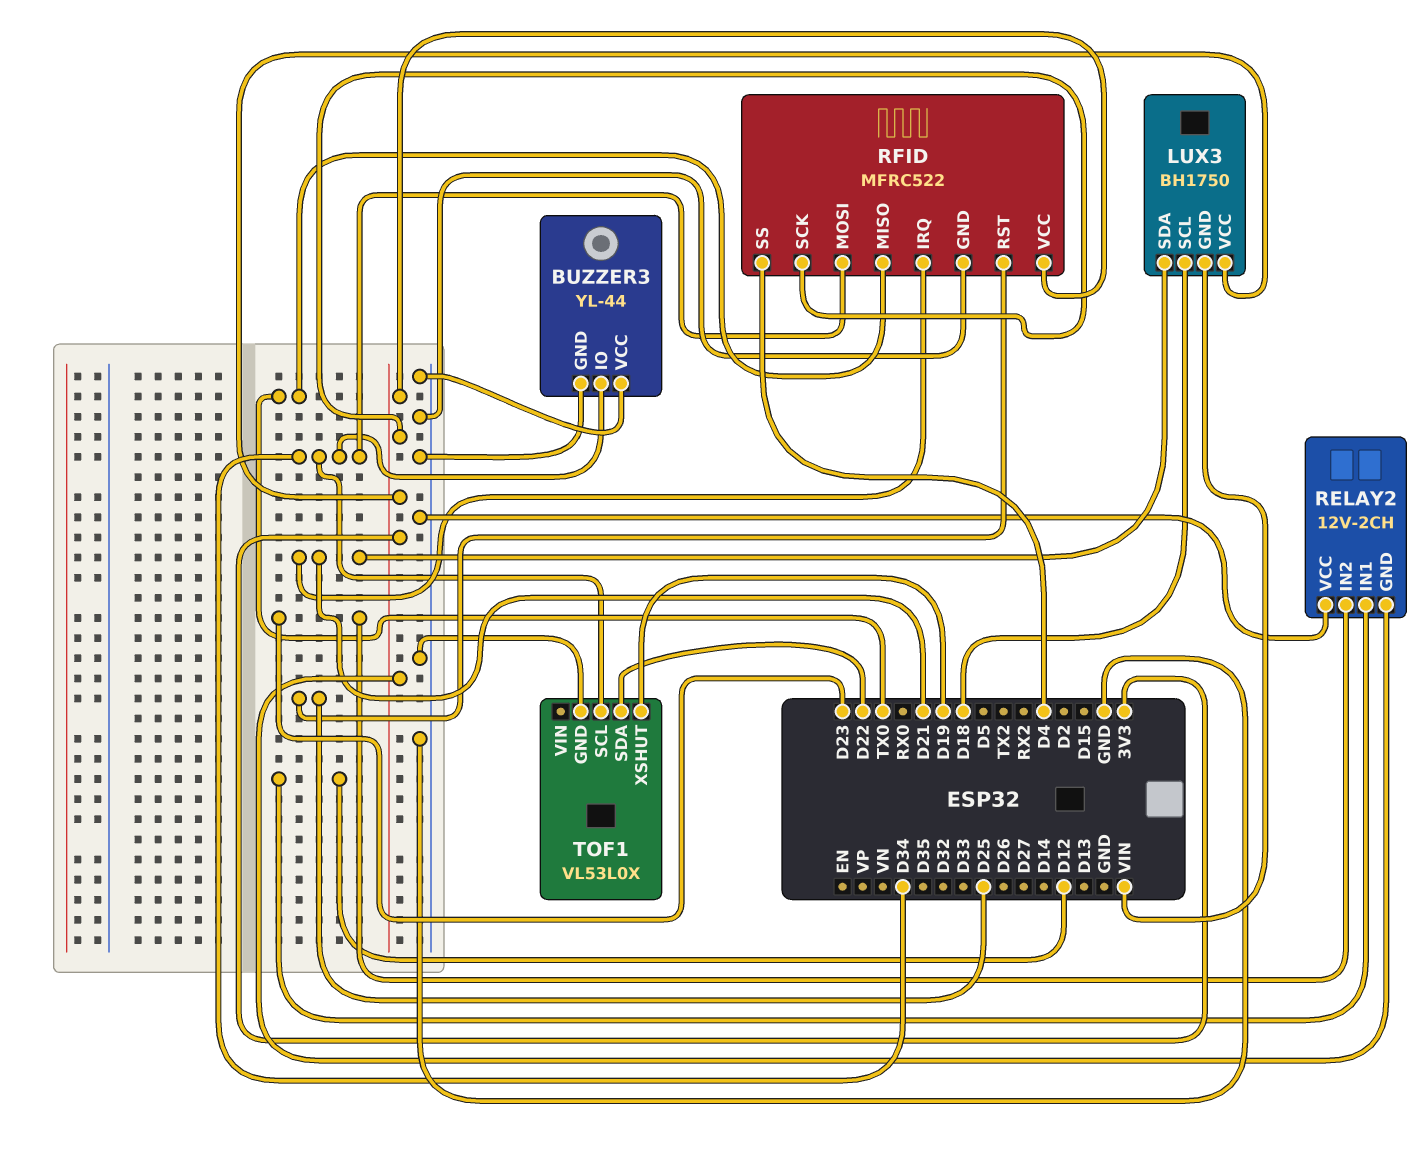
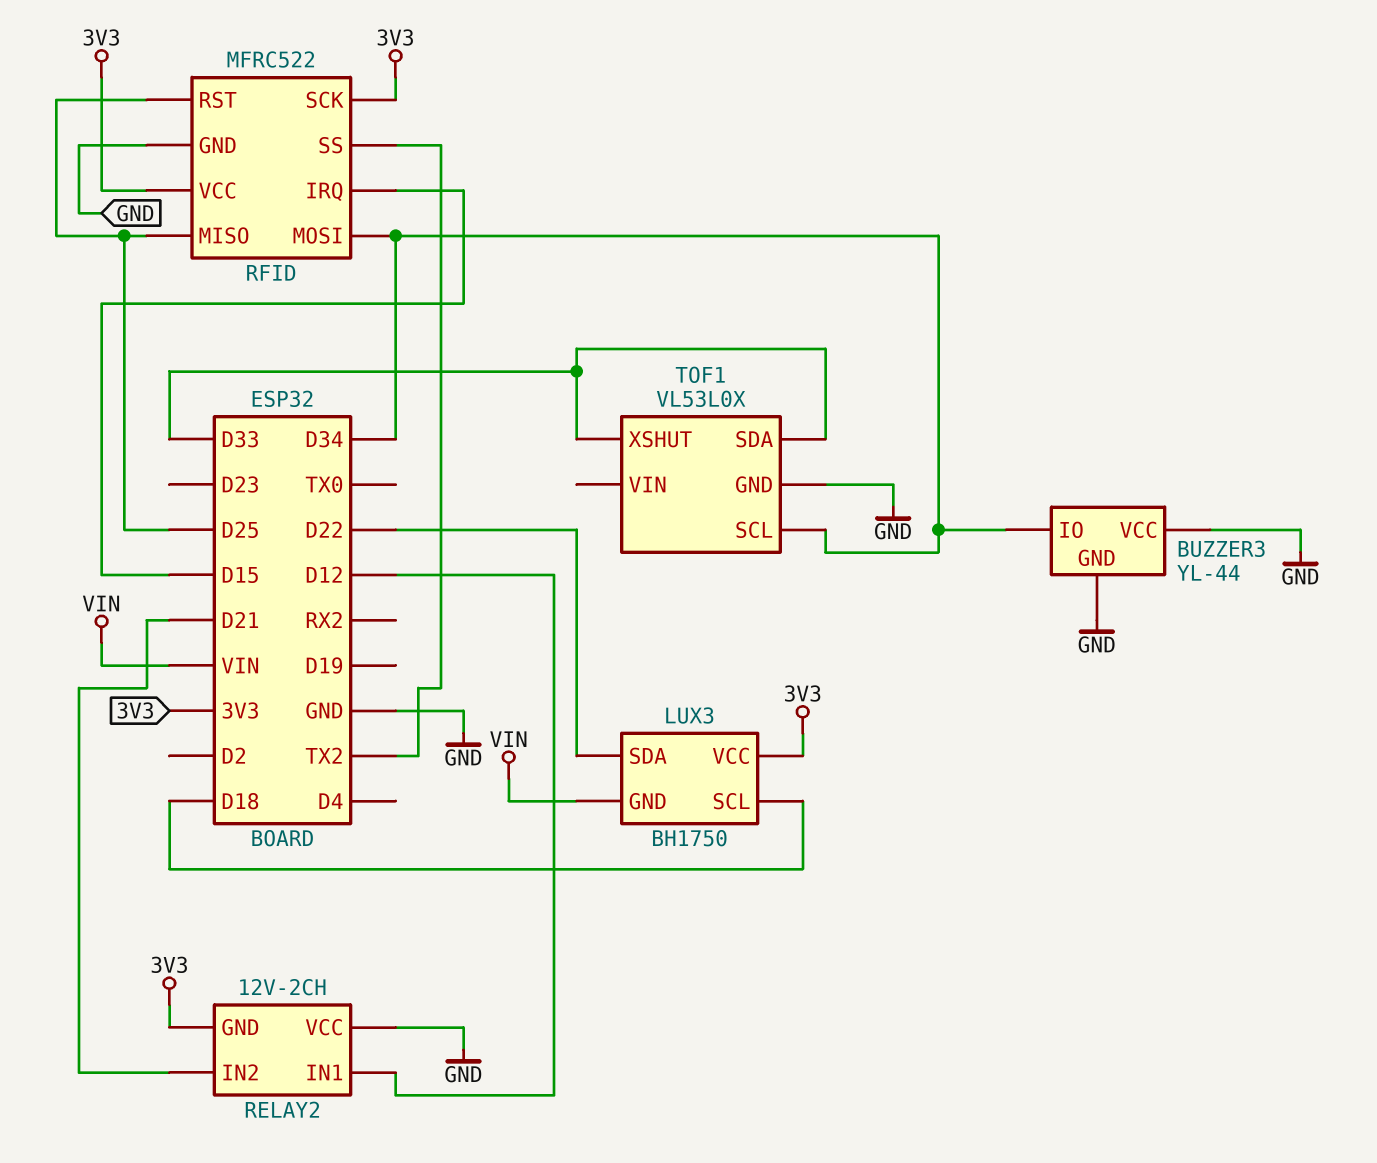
LUX3 pin SDA: D21 -> D22
RELAY2 pin IN2: D23 -> D21
RFID pin IRQ: D21 -> D15
RFID pin MISO: TX0 -> D25
RFID pin SS: D4 -> TX2
TOF1 pin SDA: D22 -> D33
TOF1 pin XSHUT: D19 -> D33

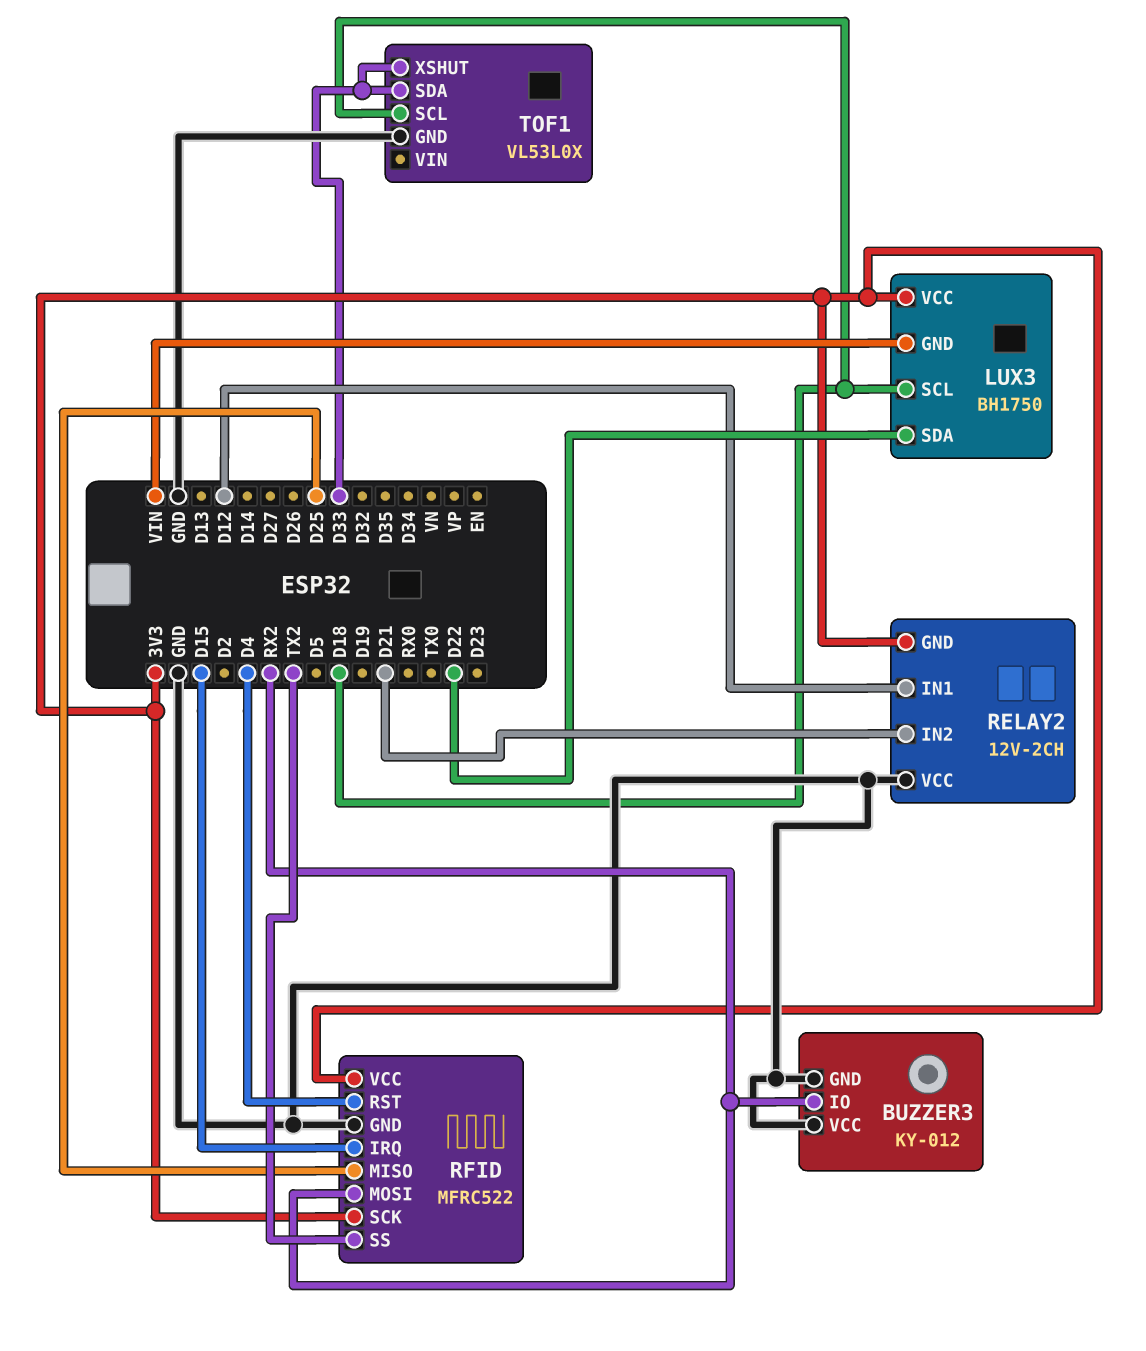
BUZZER3: YL-44 -> KY-012
BUZZER3 pin IO: D34 -> RX2
RFID pin MOSI: D34 -> RX2
RFID pin RST: D25 -> D4
TOF1 pin SCL: D34 -> D18

